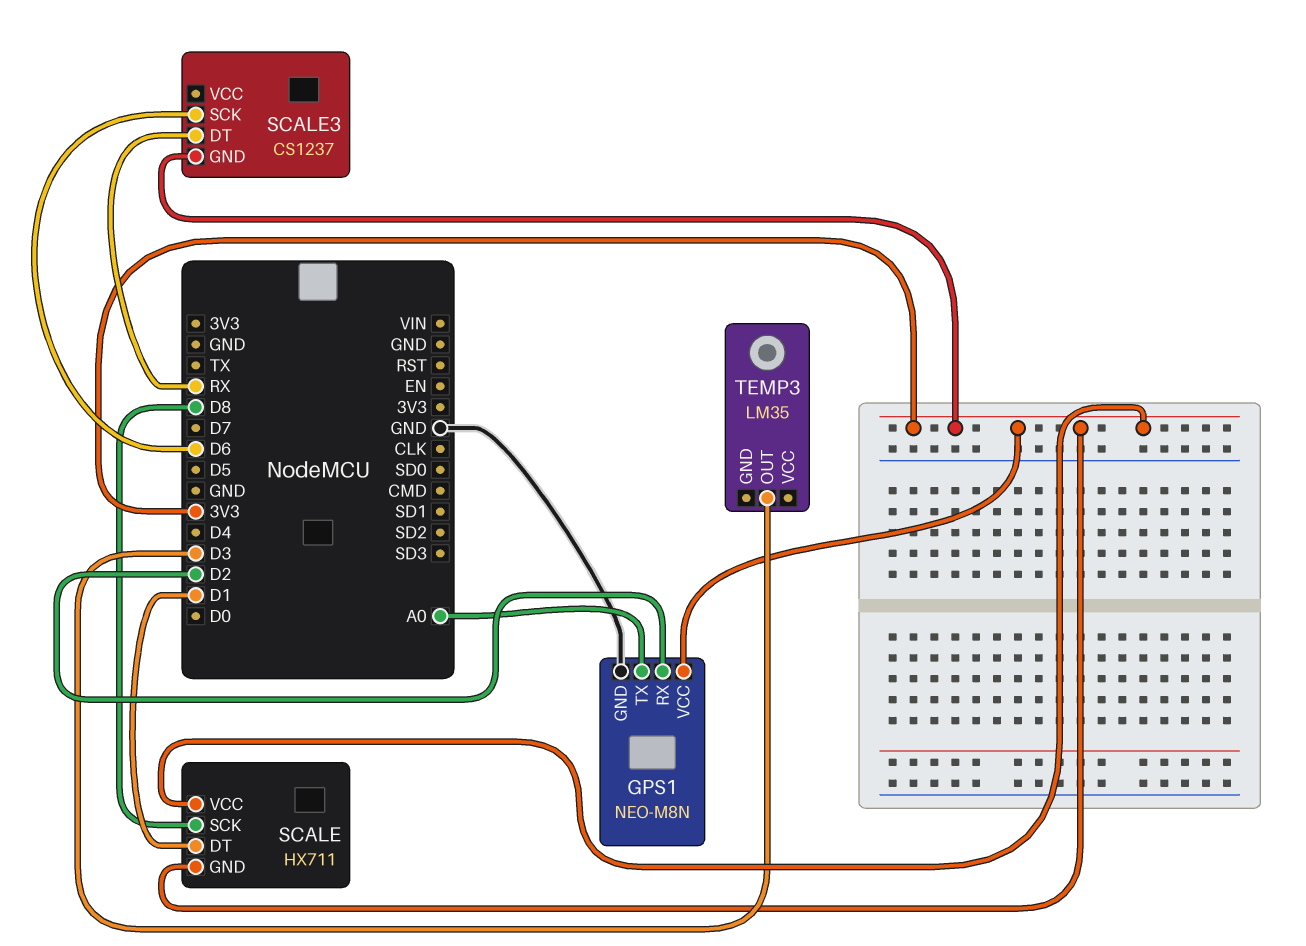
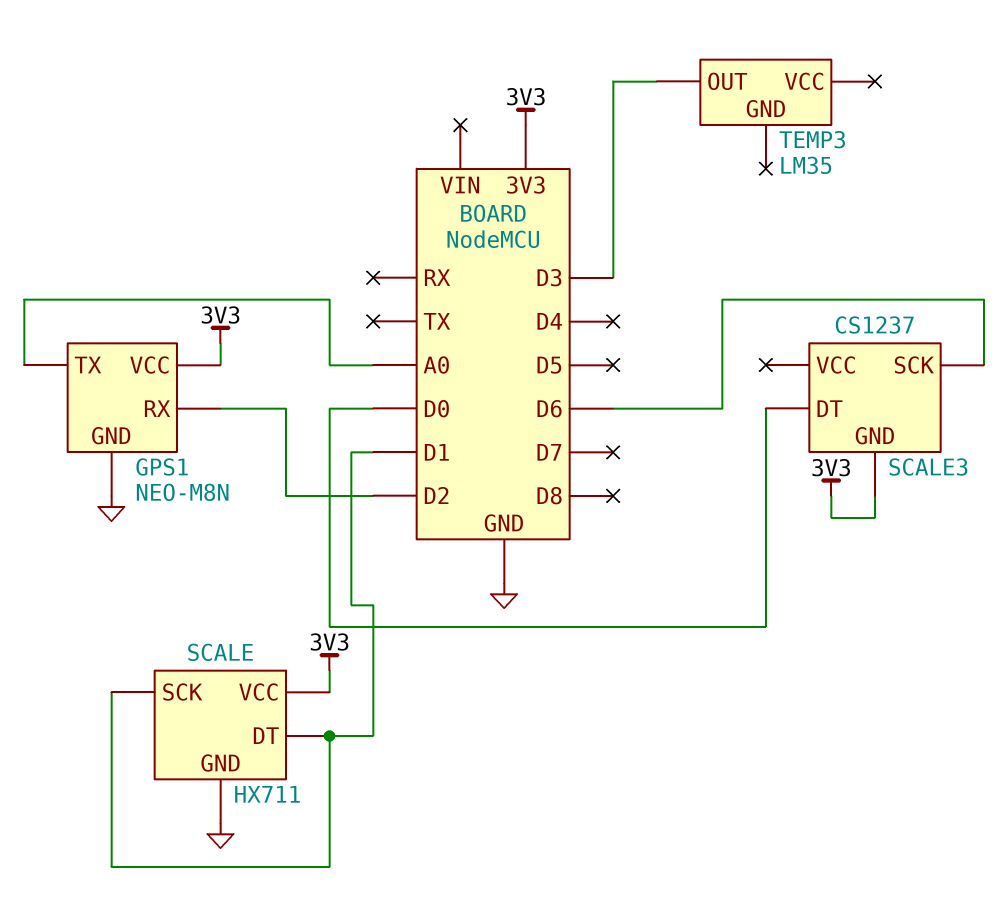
SCALE pin GND: 3V3 -> GND
SCALE pin SCK: D8 -> D1
SCALE3 pin DT: RX -> D0

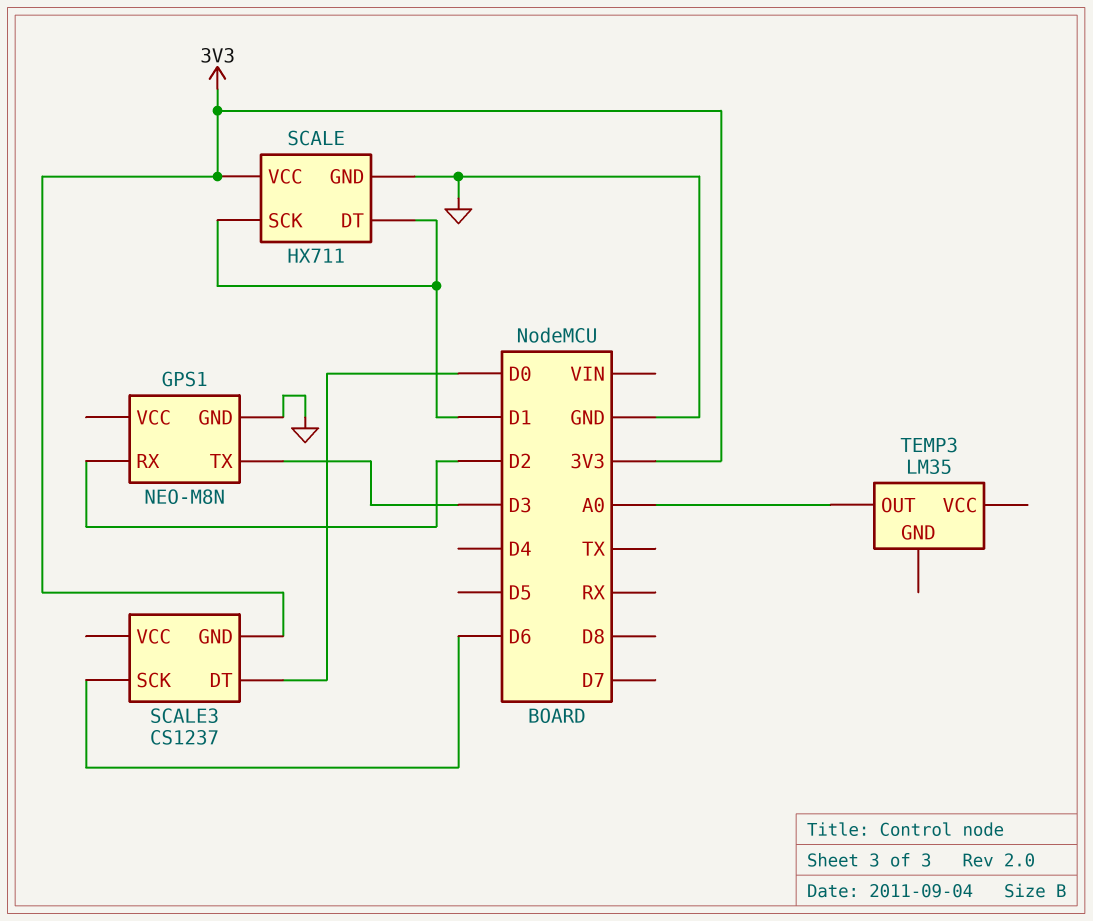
GPS1 pin TX: A0 -> D3
GPS1 pin VCC: 3V3 -> none
TEMP3 pin OUT: D3 -> A0

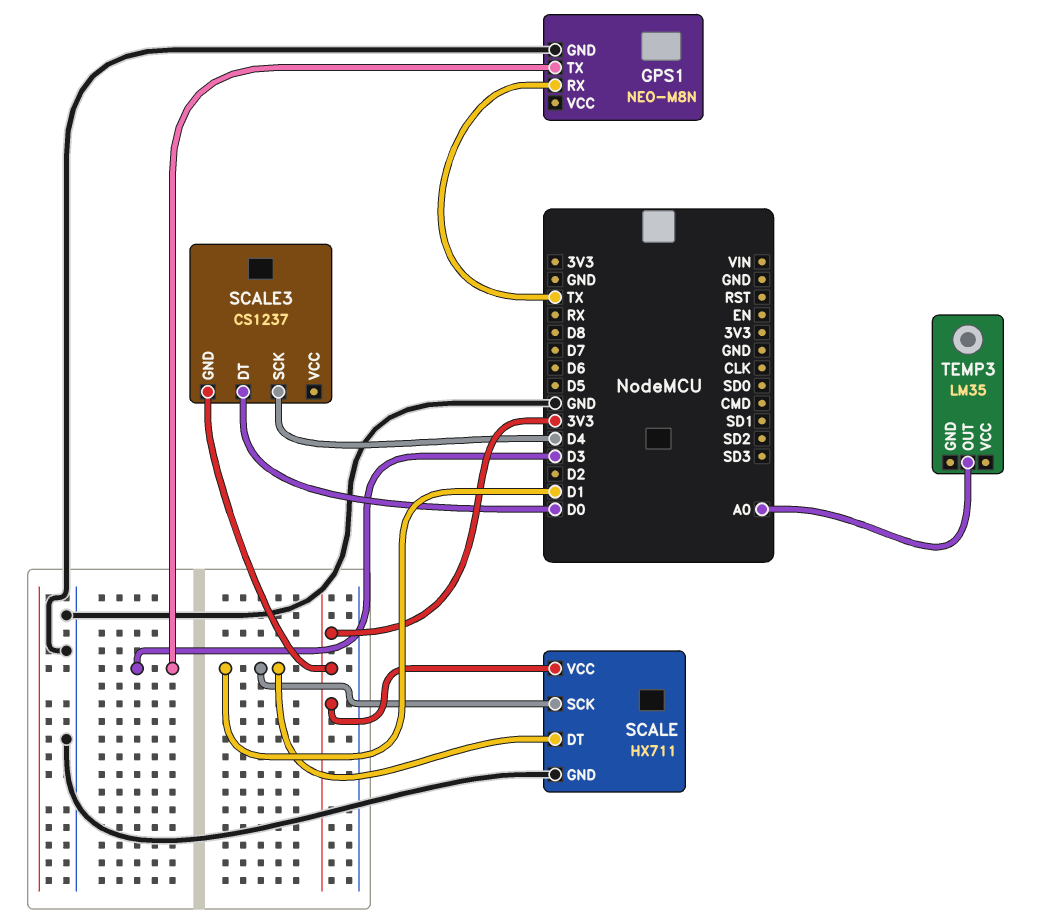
GPS1 pin RX: D2 -> TX
SCALE3 pin SCK: D6 -> D4

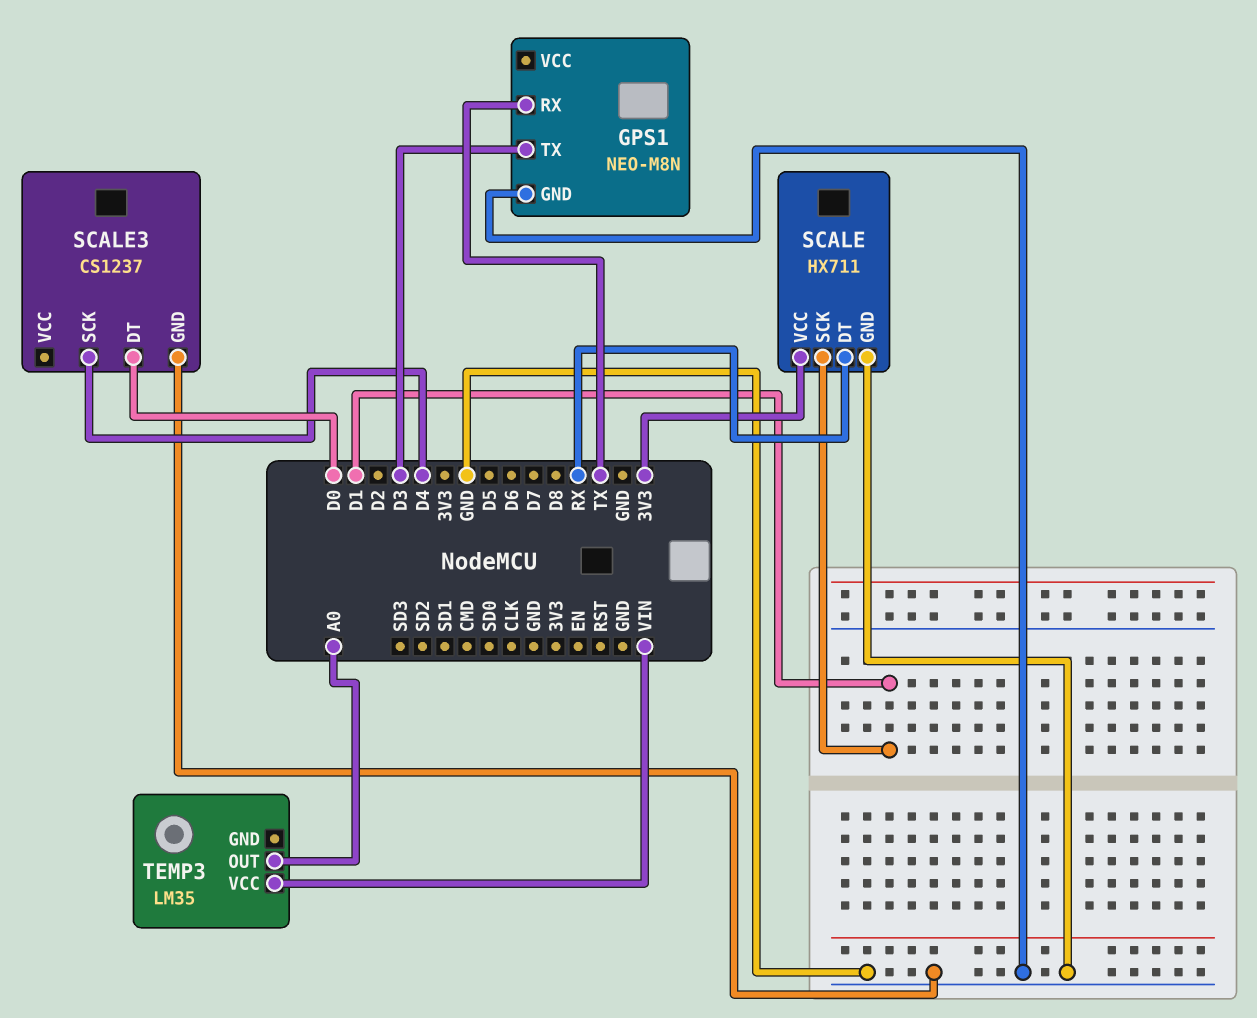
SCALE pin DT: D1 -> RX
SCALE3 pin GND: 3V3 -> GND
TEMP3 pin VCC: none -> VIN

